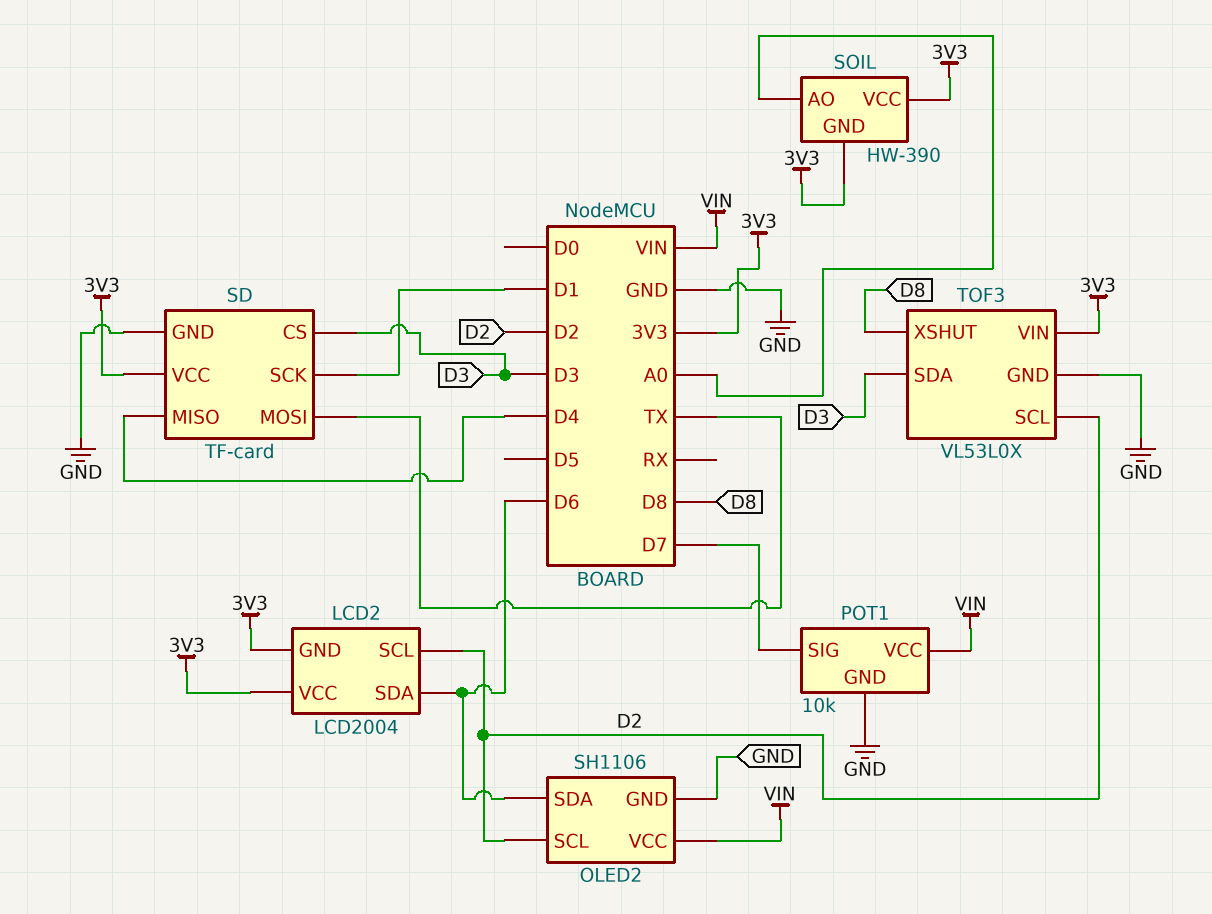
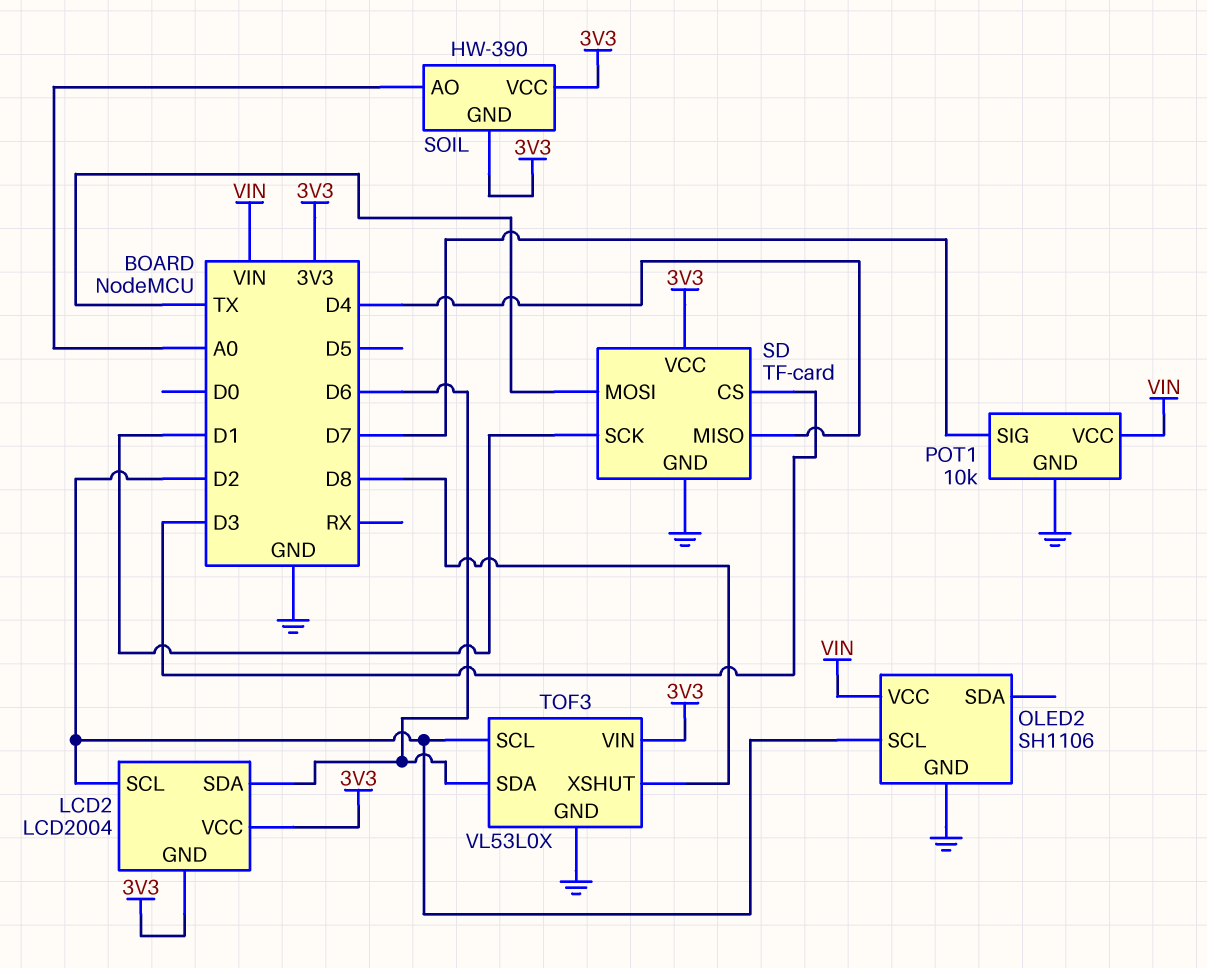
OLED2 pin SDA: D6 -> none
TOF3 pin SDA: D3 -> D6

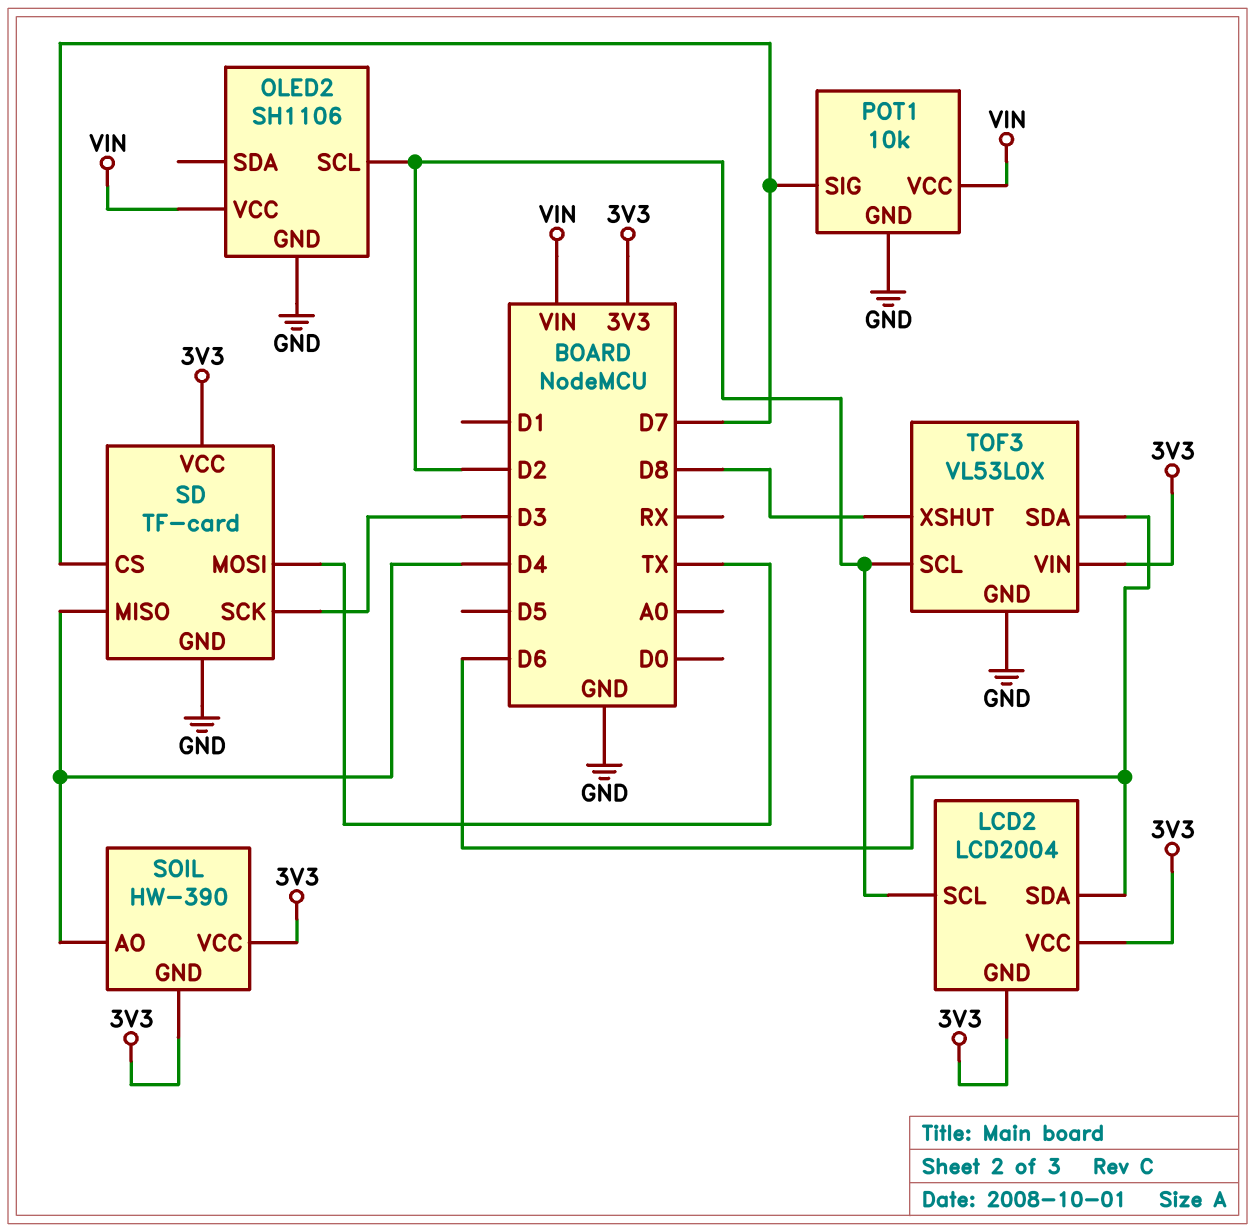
SD pin CS: D3 -> D7
SD pin SCK: D1 -> D3
SOIL pin AO: A0 -> D4

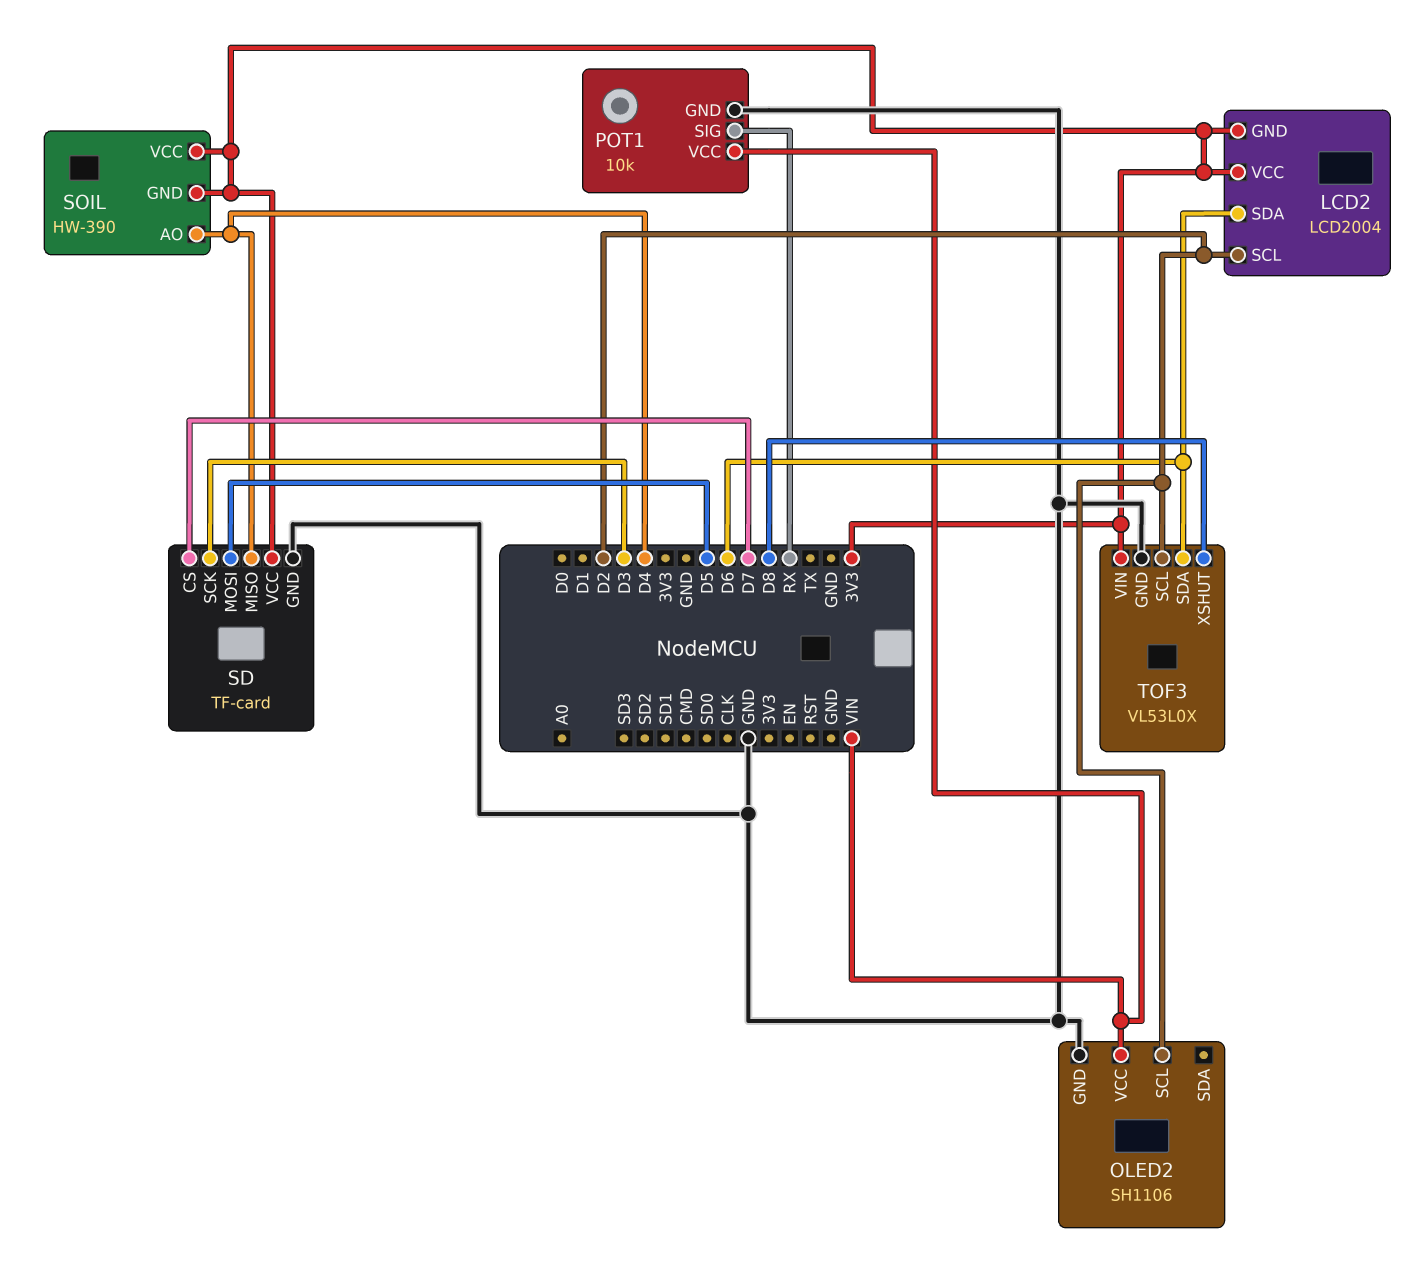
POT1 pin SIG: D7 -> RX
SD pin MOSI: TX -> D5

